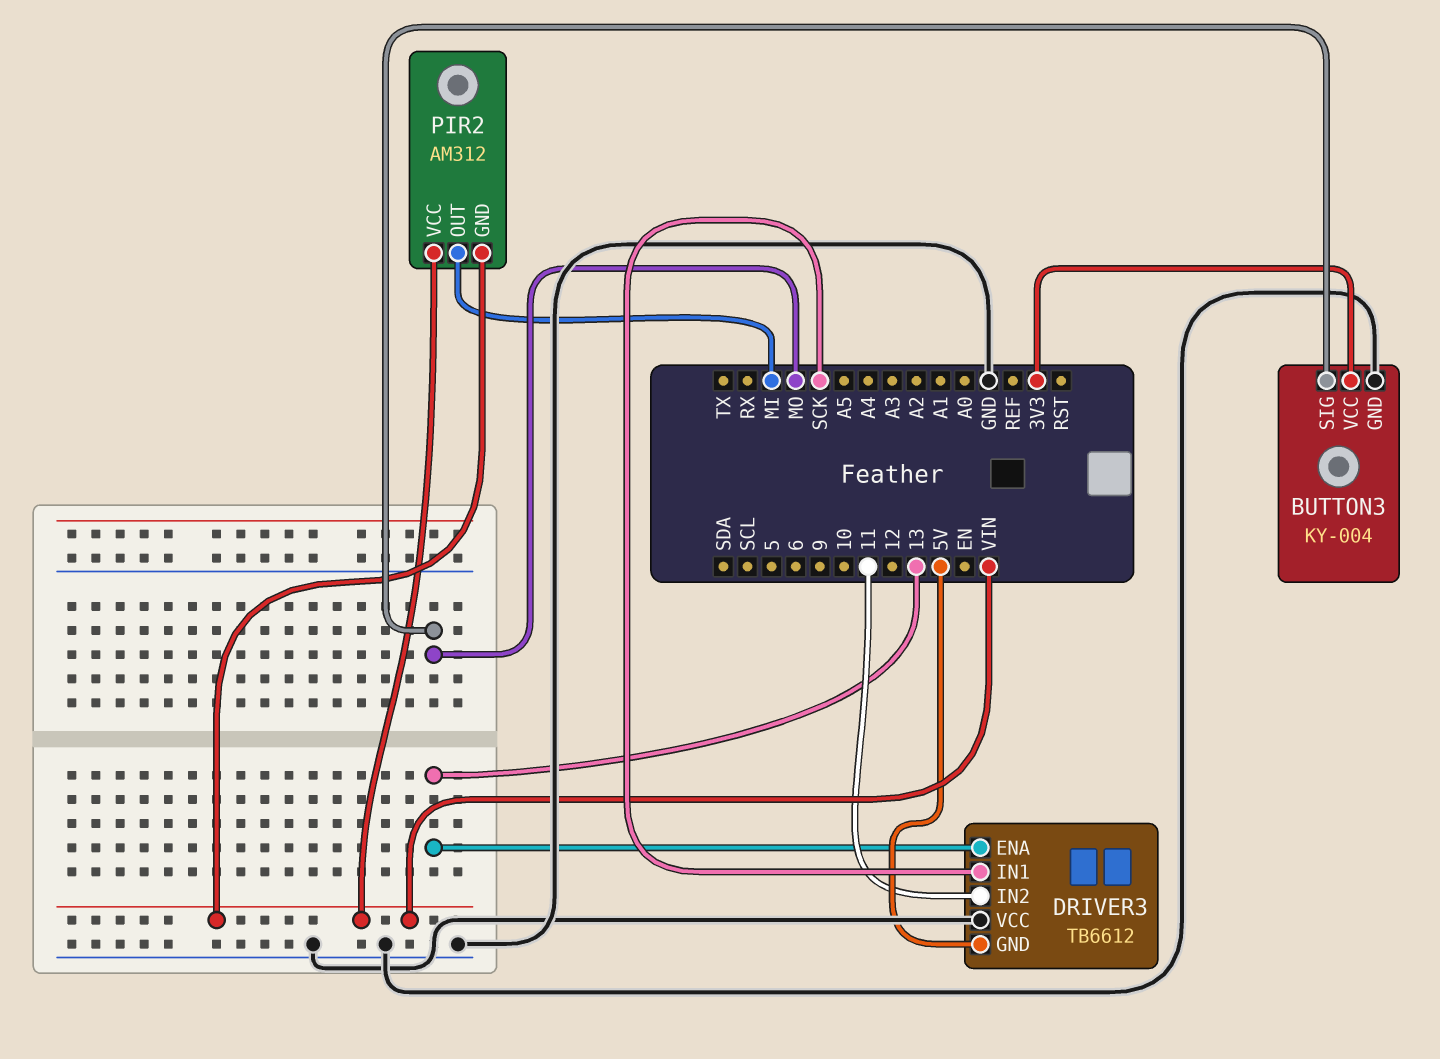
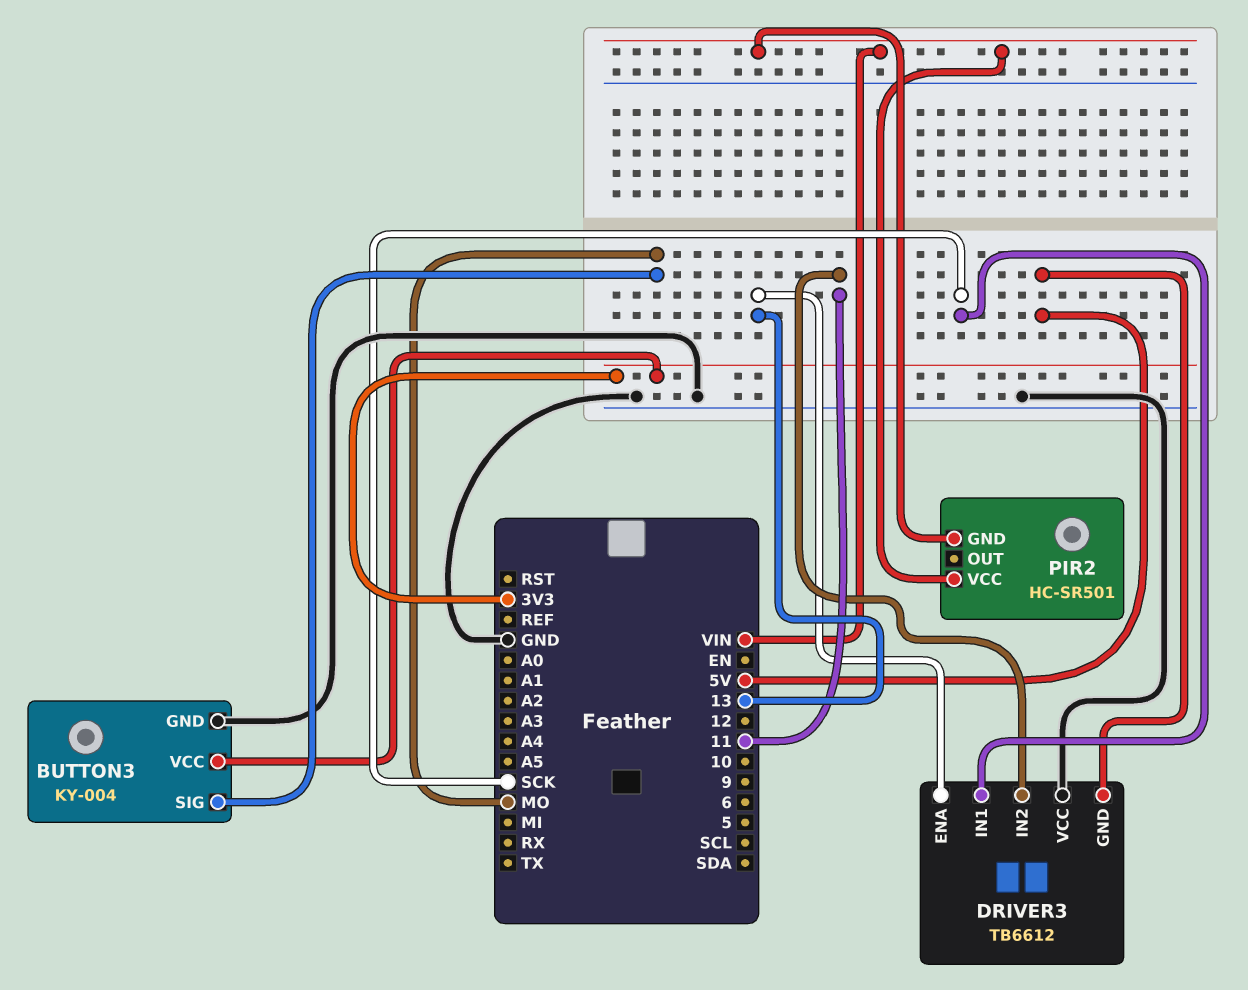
PIR2: AM312 -> HC-SR501
PIR2 pin OUT: MI -> none

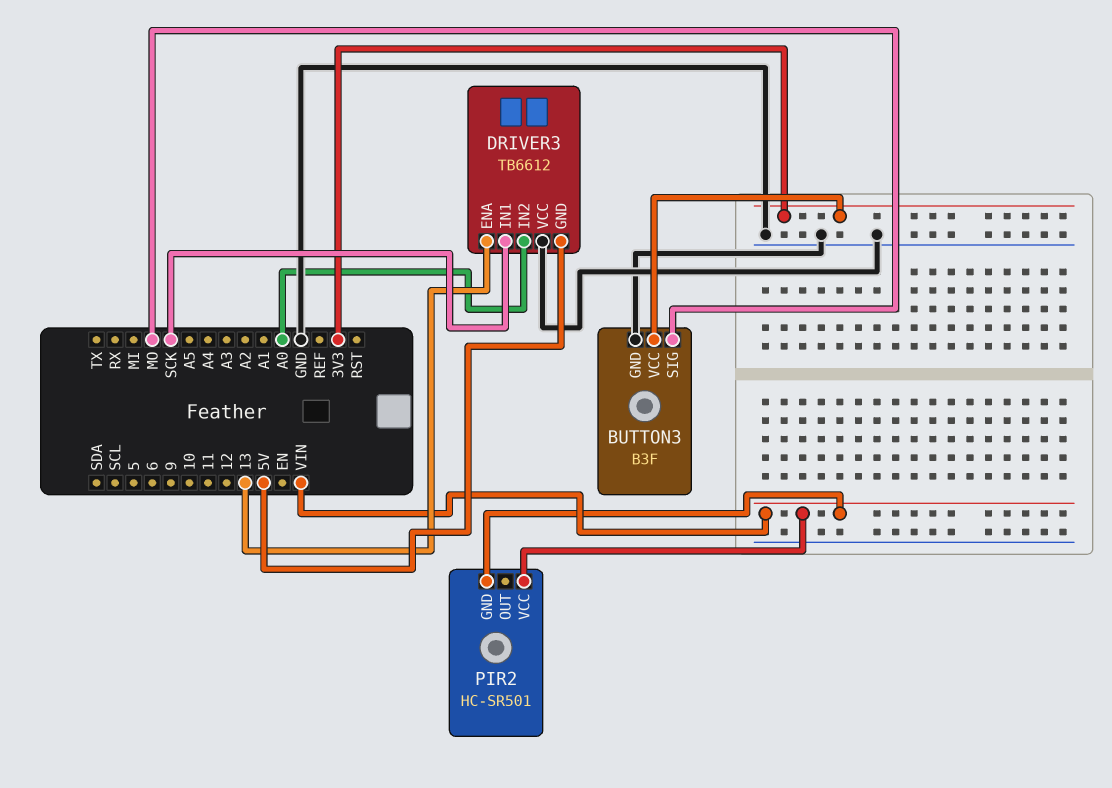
BUTTON3: KY-004 -> B3F
DRIVER3 pin IN2: 11 -> A0

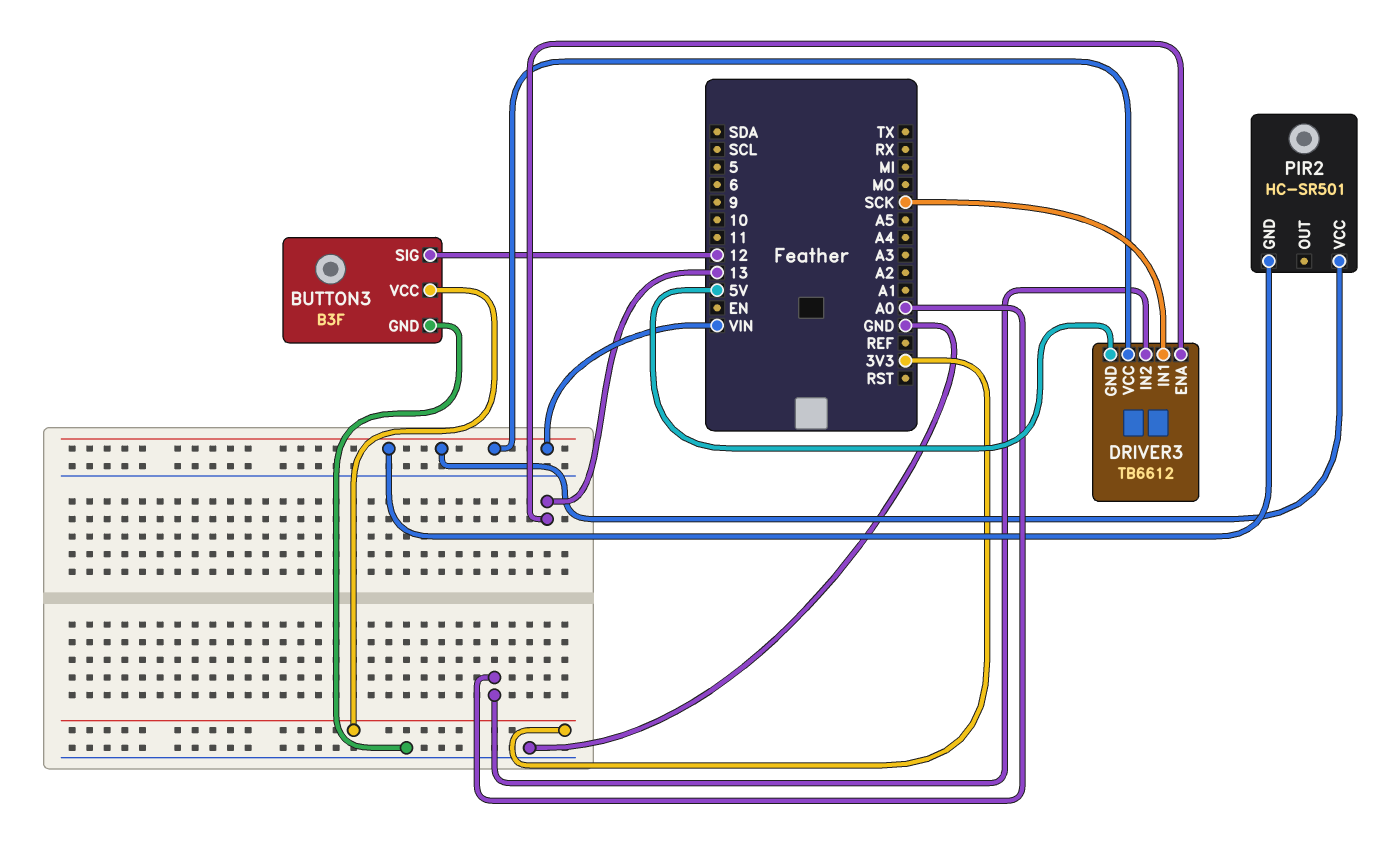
BUTTON3 pin SIG: MO -> 12
DRIVER3 pin VCC: GND -> VIN

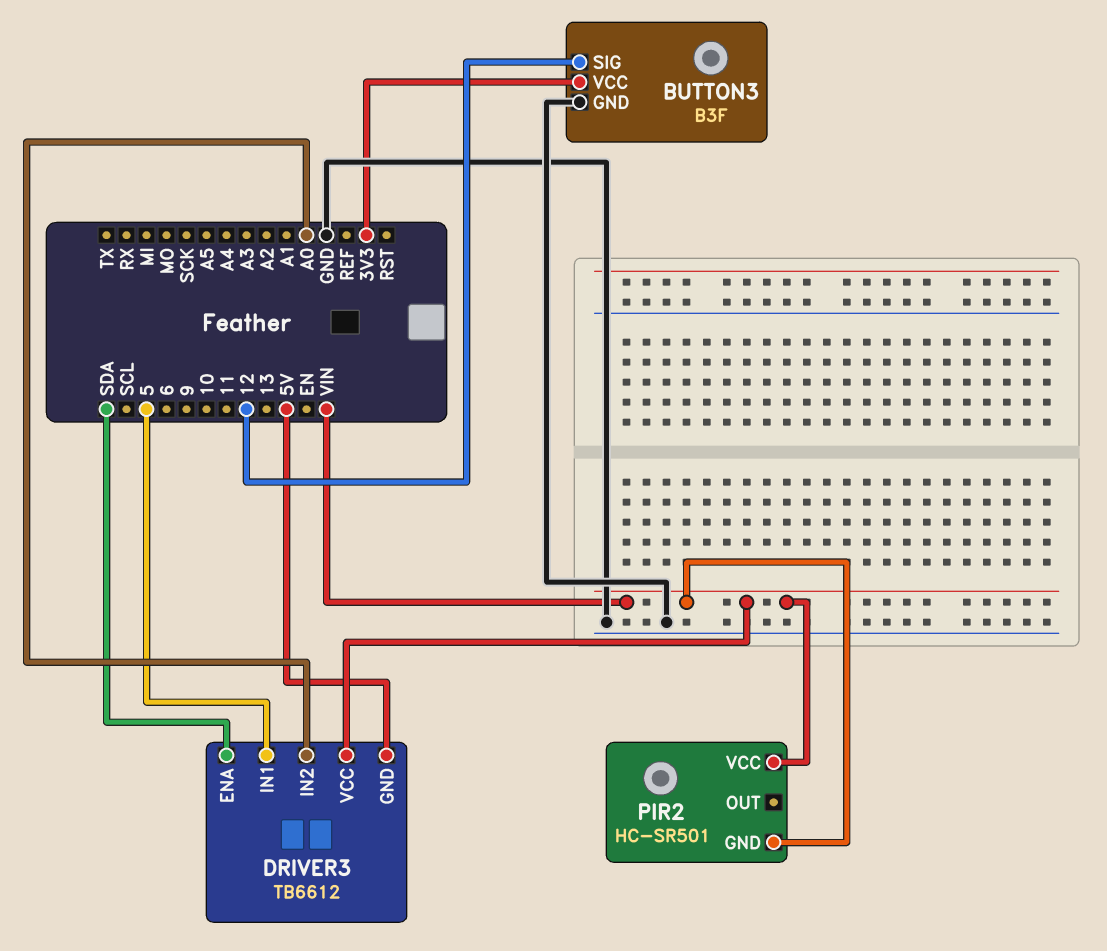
DRIVER3 pin ENA: 13 -> SDA
DRIVER3 pin IN1: SCK -> 5

